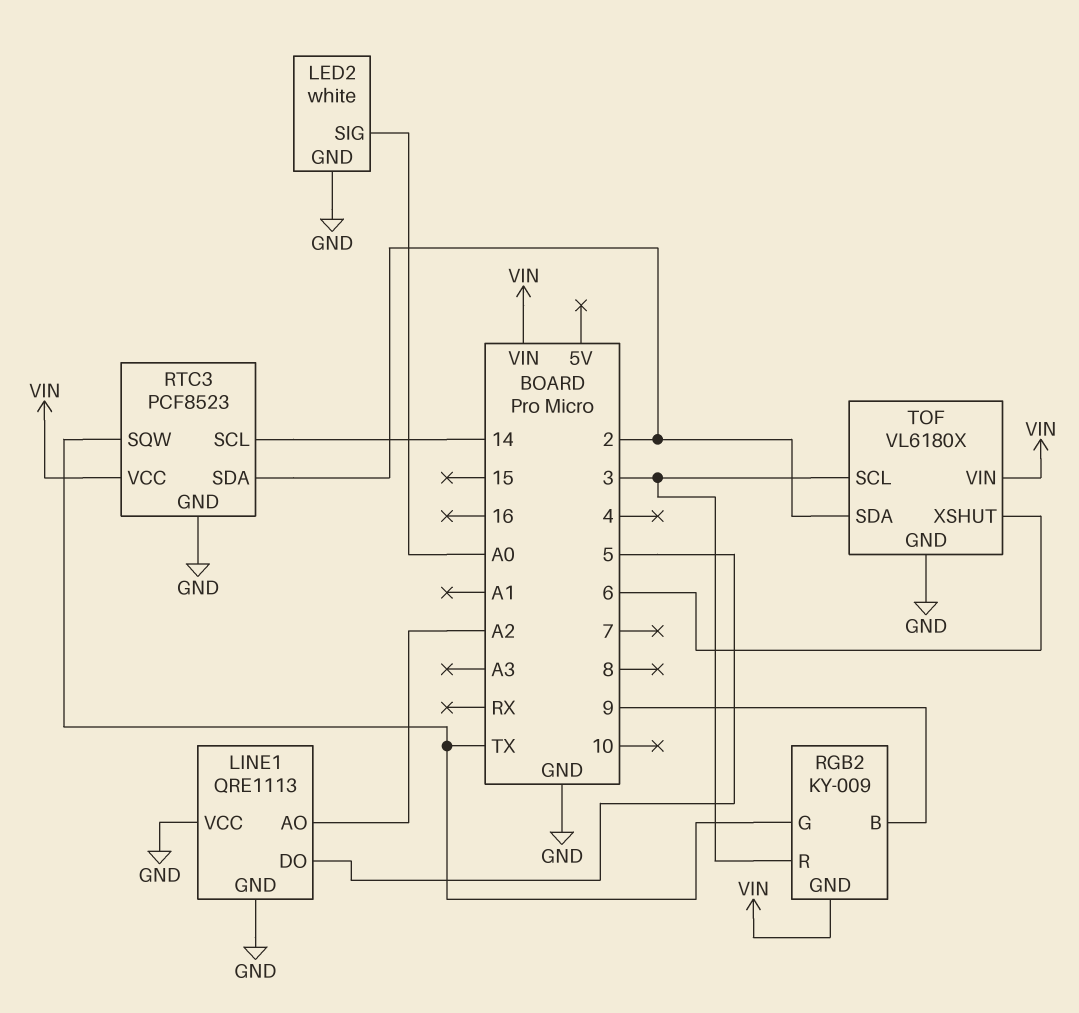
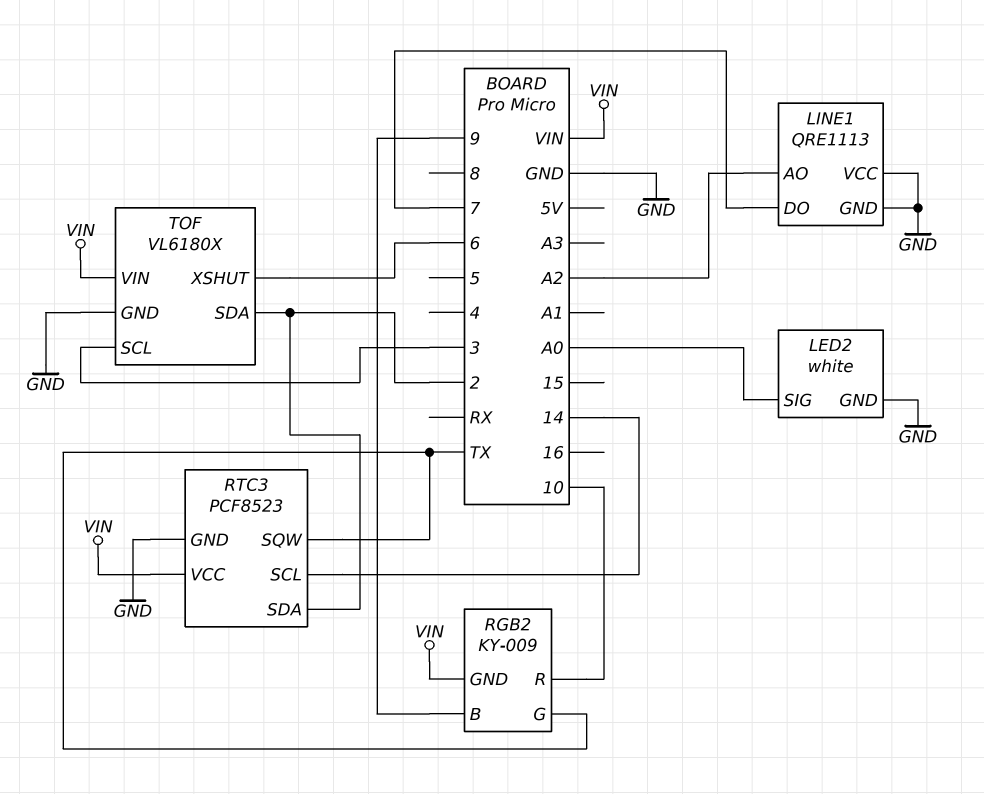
LINE1 pin DO: 5 -> 7
RGB2 pin R: 3 -> 10

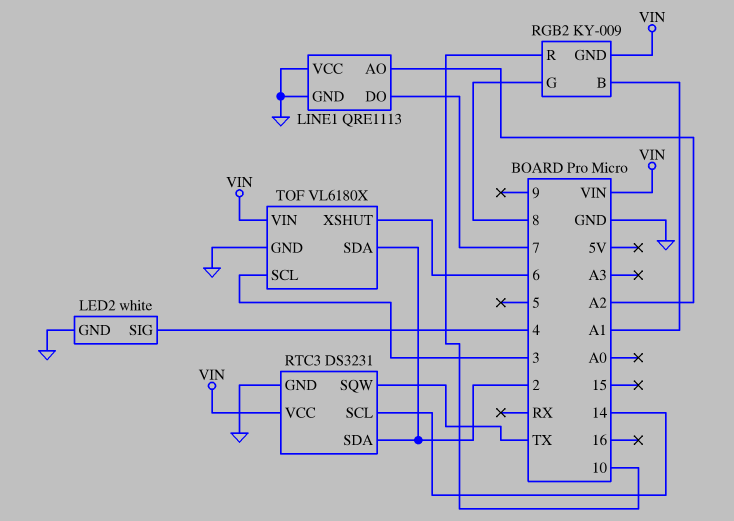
LED2 pin SIG: A0 -> 4
RGB2 pin B: 9 -> A1
RGB2 pin G: TX -> 8
RTC3: PCF8523 -> DS3231

